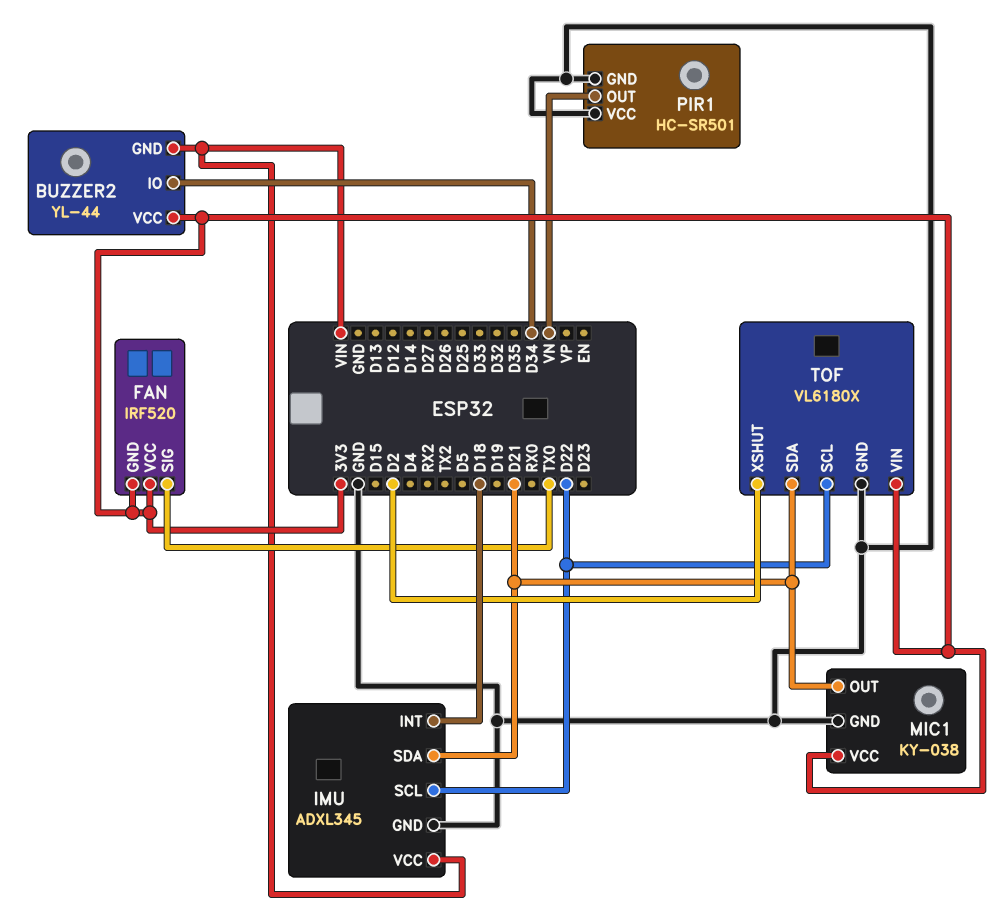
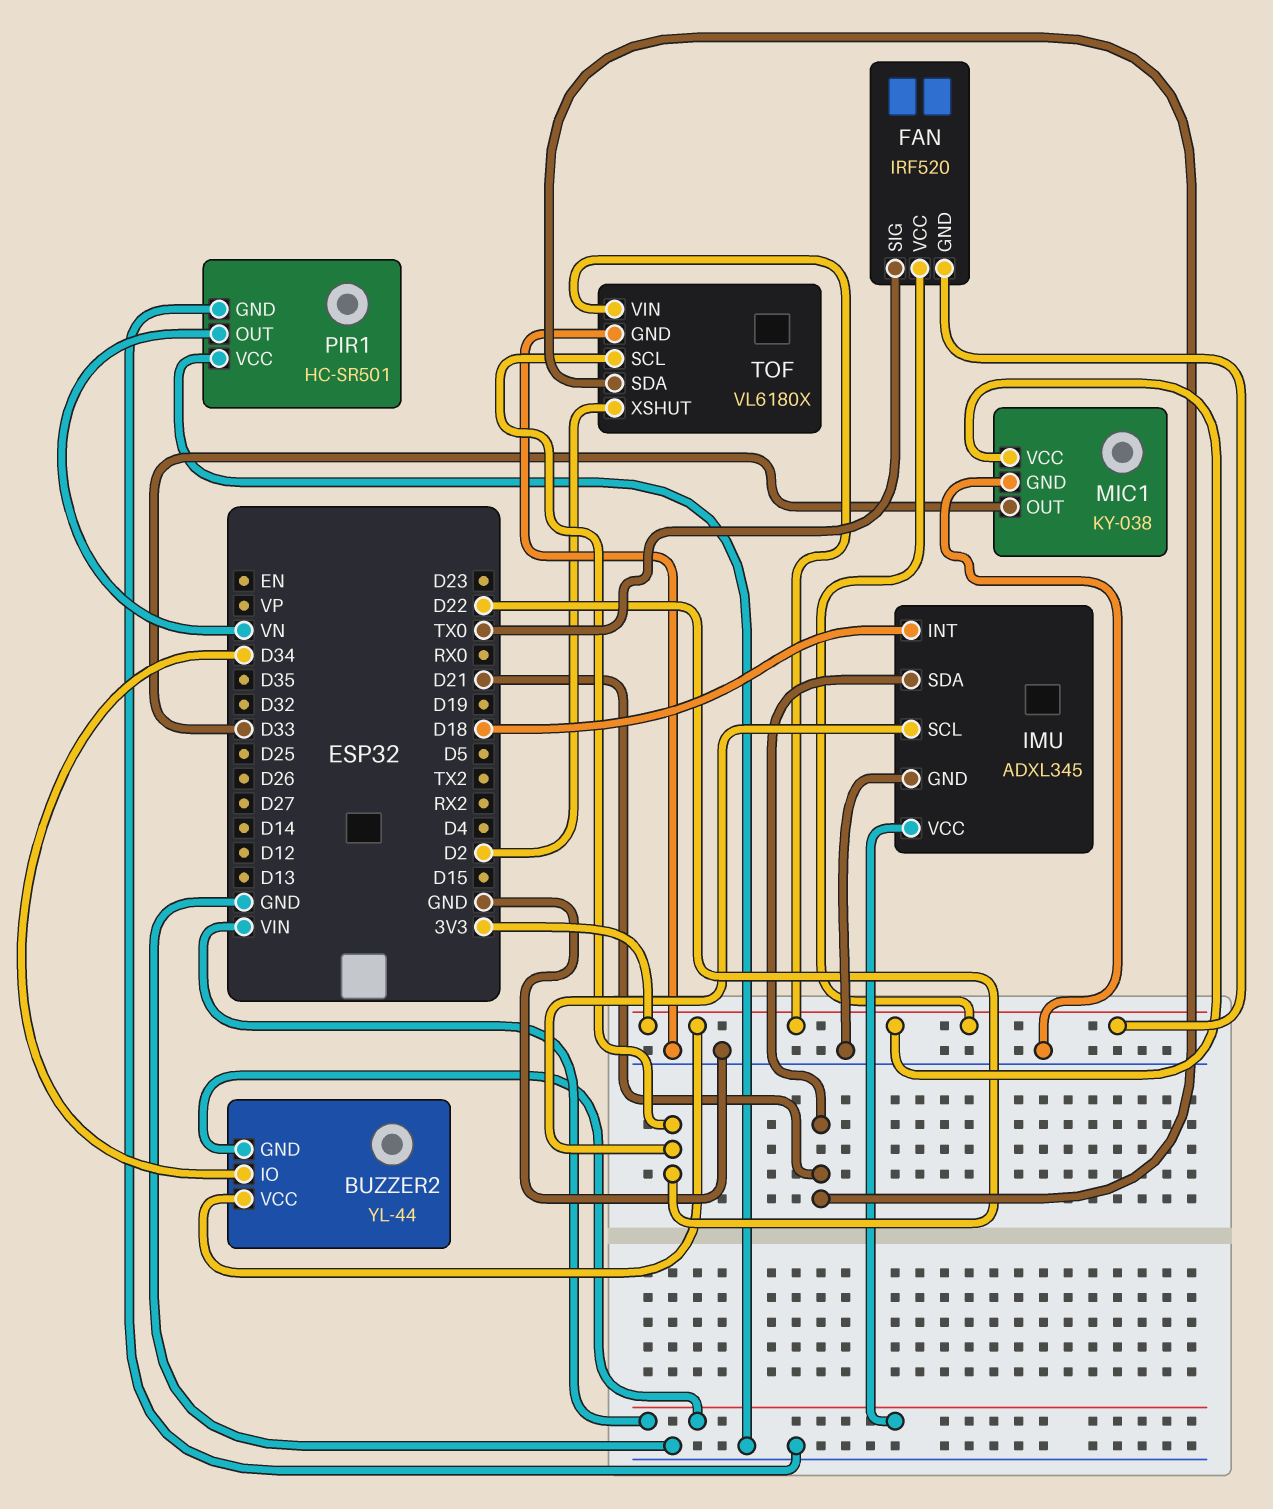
MIC1 pin OUT: D21 -> D33

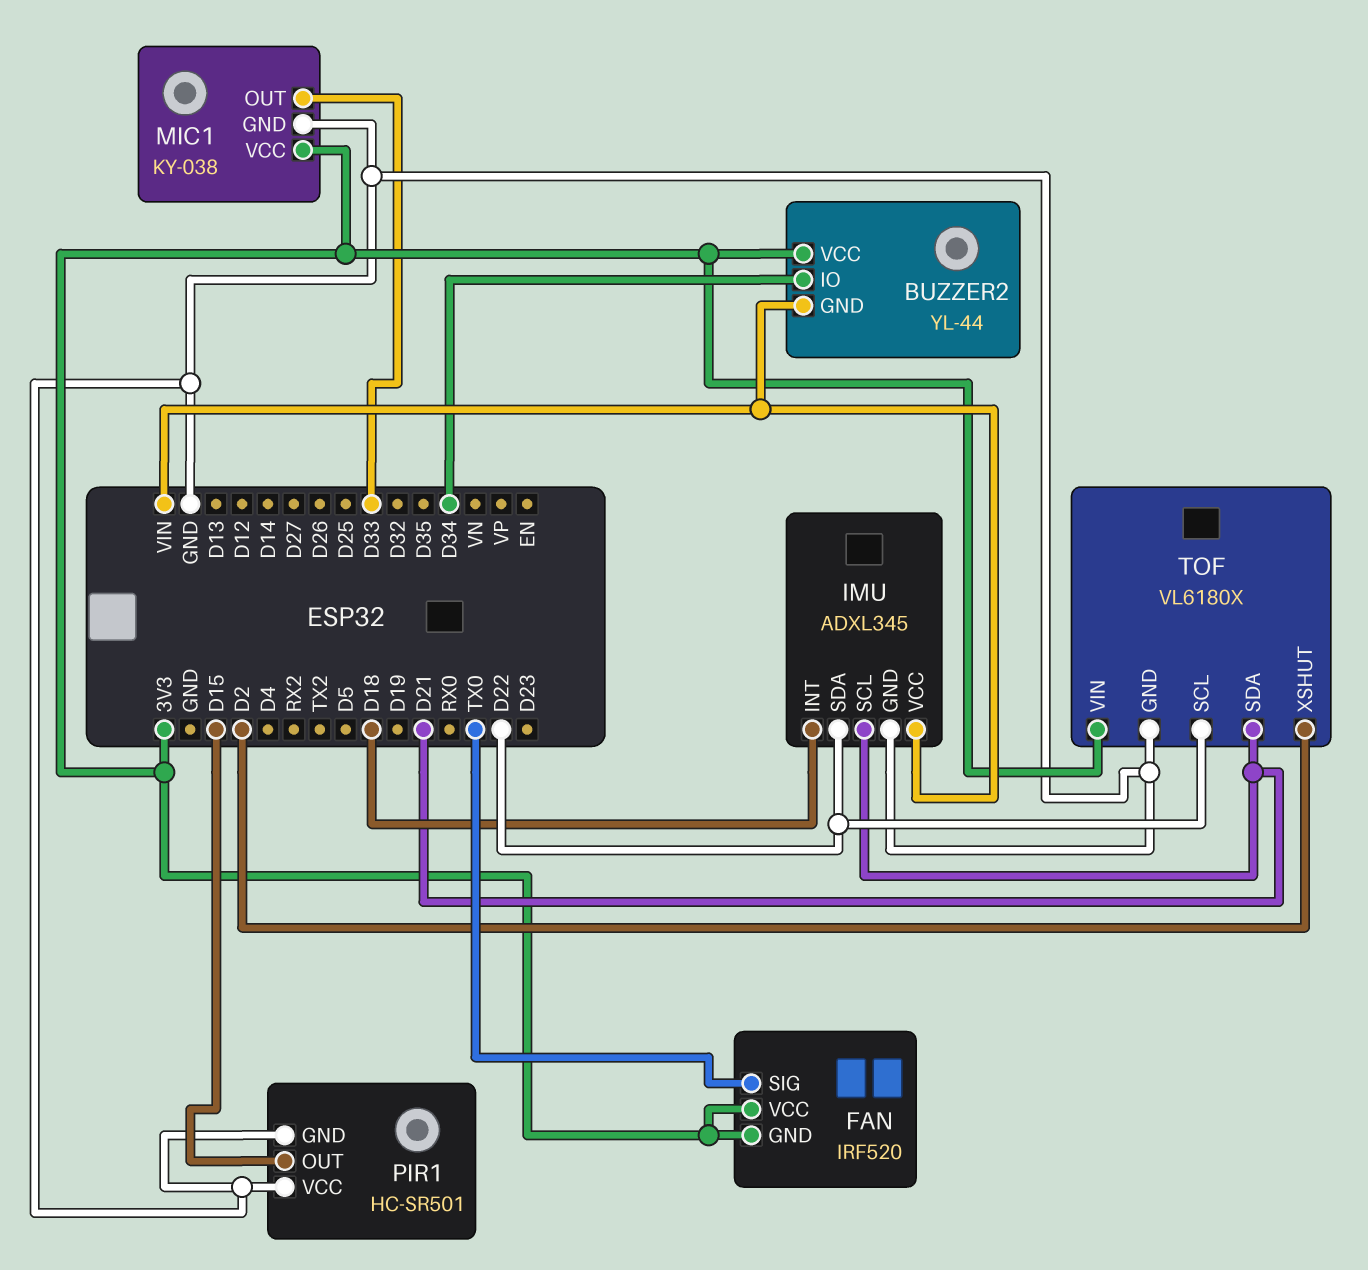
IMU pin SCL: D22 -> D21
IMU pin SDA: D21 -> D22
PIR1 pin OUT: VN -> D15

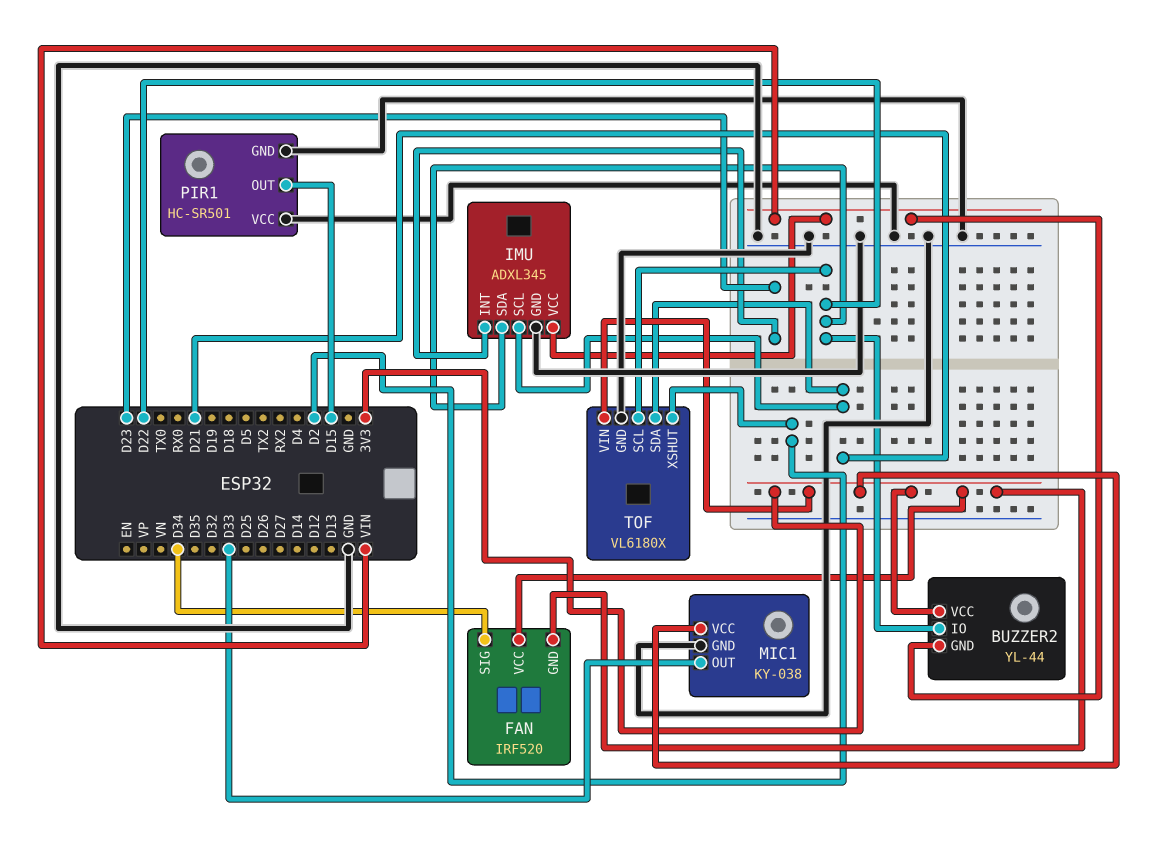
BUZZER2 pin IO: D34 -> D22
FAN pin SIG: TX0 -> D34
IMU pin INT: D18 -> D23

